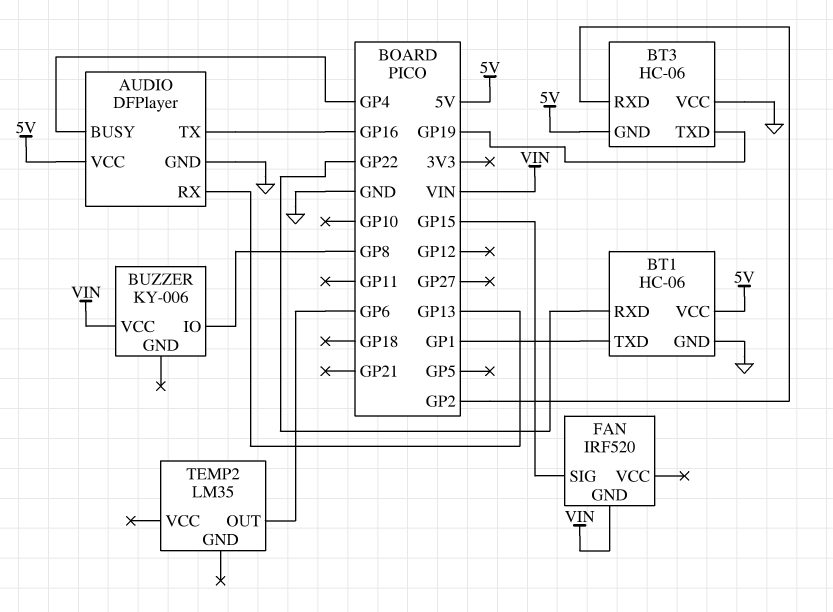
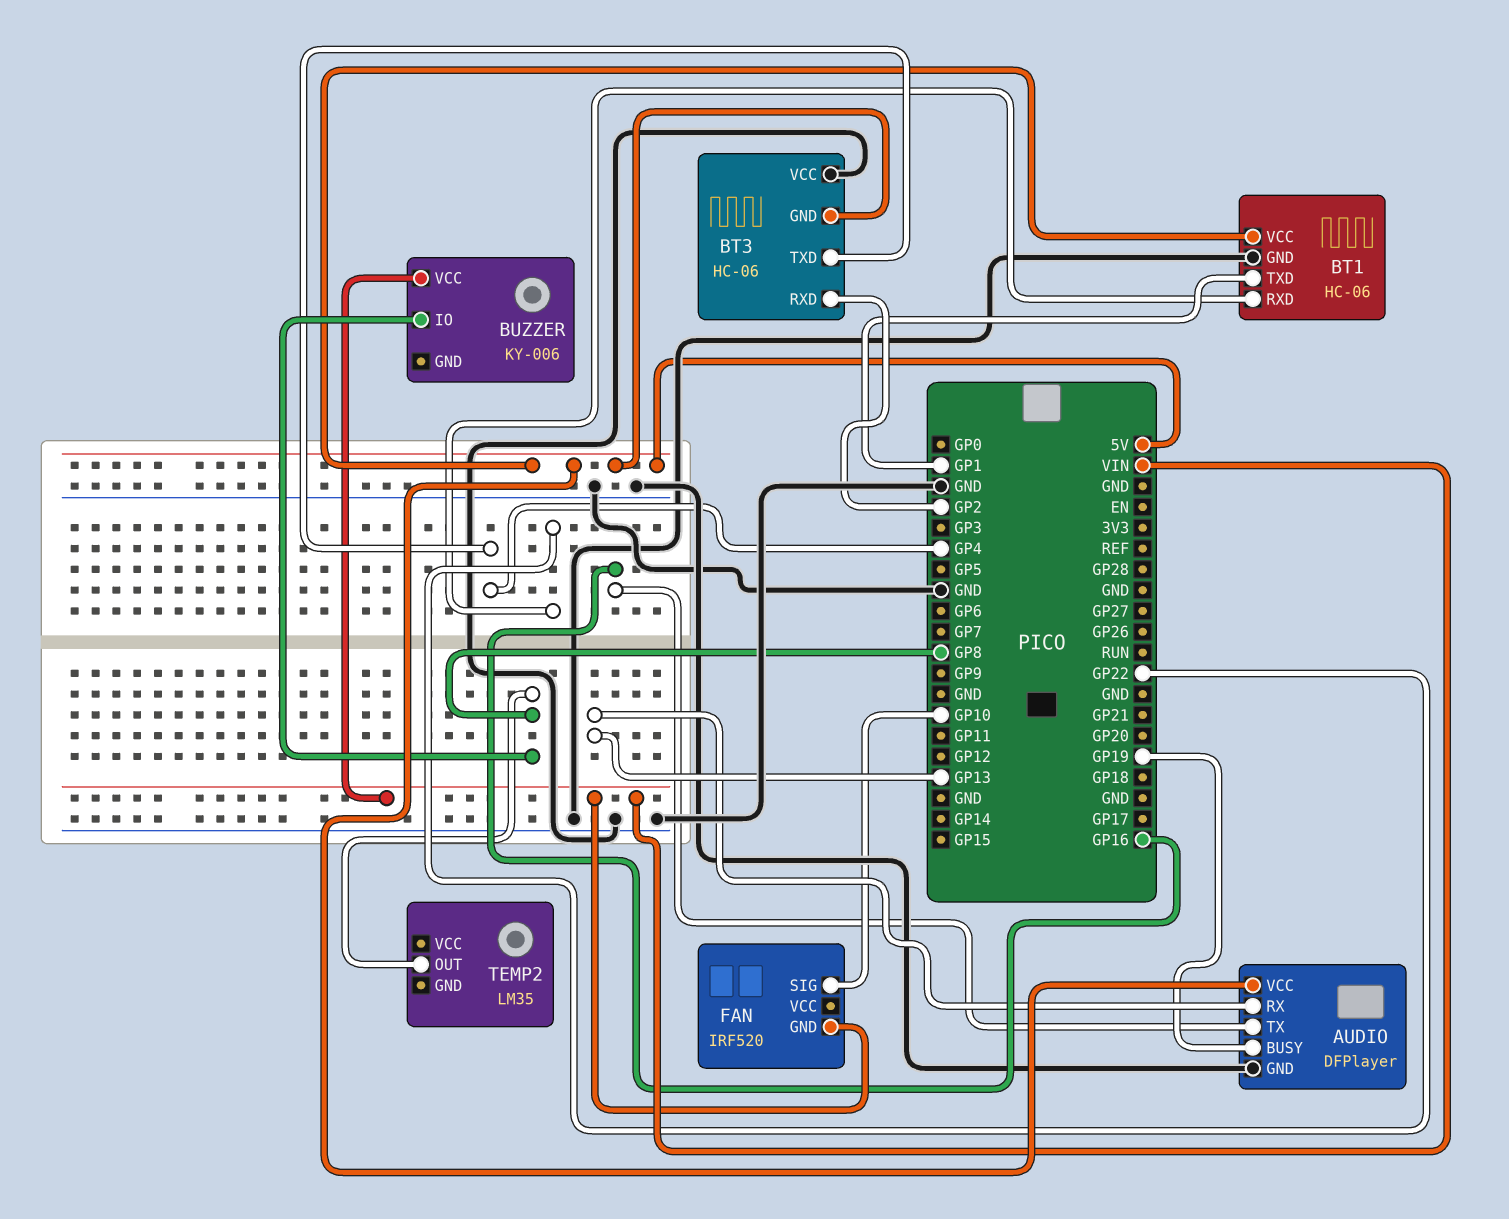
AUDIO pin BUSY: GP4 -> GP19
BT3 pin TXD: GP19 -> GP4
FAN pin SIG: GP15 -> GP10
TEMP2 pin OUT: GP6 -> GP8

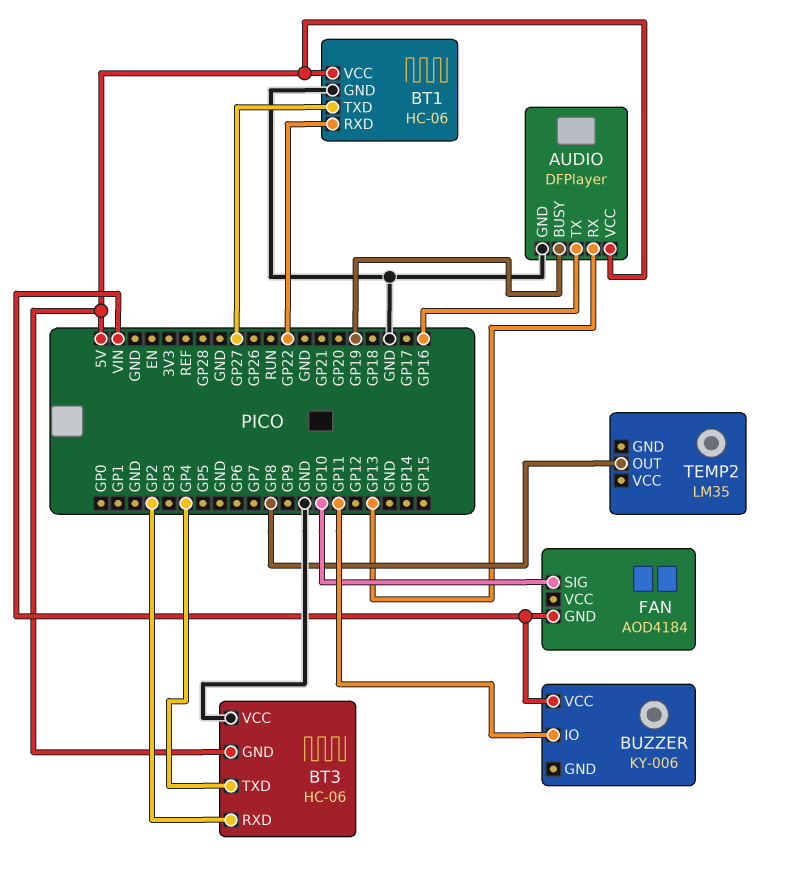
BT1 pin TXD: GP1 -> GP27
BUZZER pin IO: GP8 -> GP11
FAN: IRF520 -> AOD4184

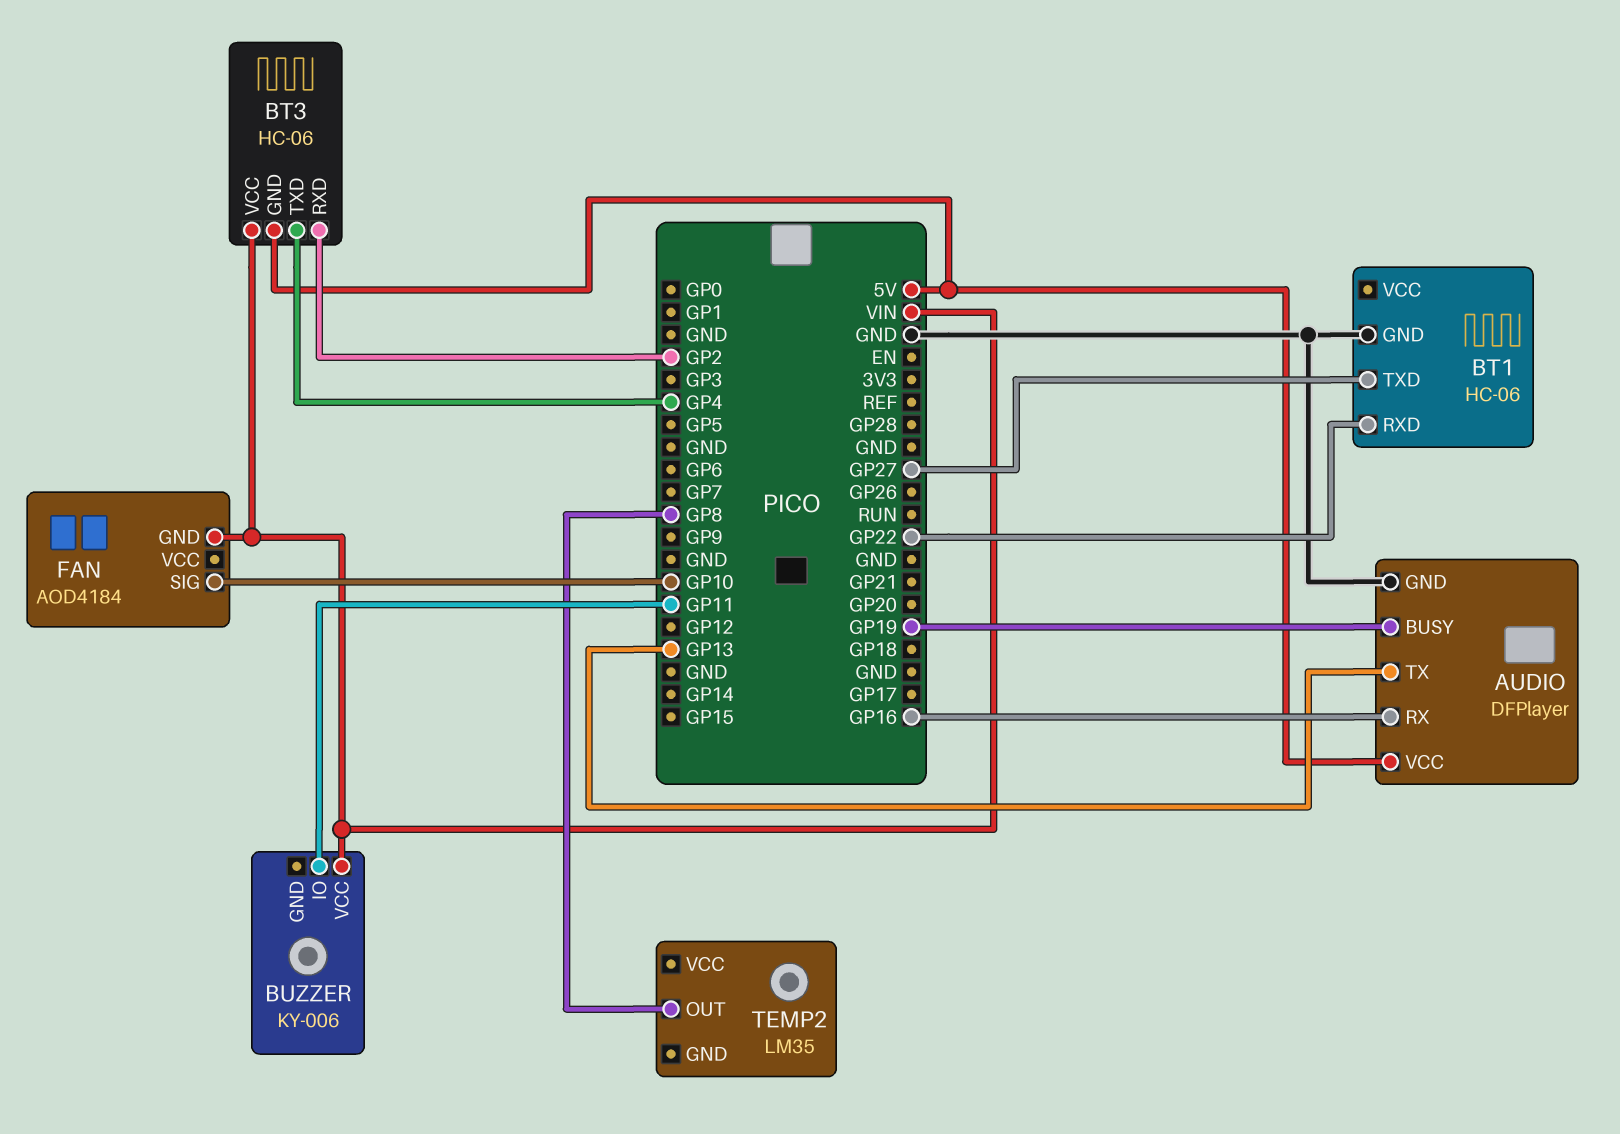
AUDIO pin RX: GP13 -> GP16
AUDIO pin TX: GP16 -> GP13
BT1 pin VCC: 5V -> none
BT3 pin VCC: GND -> VIN

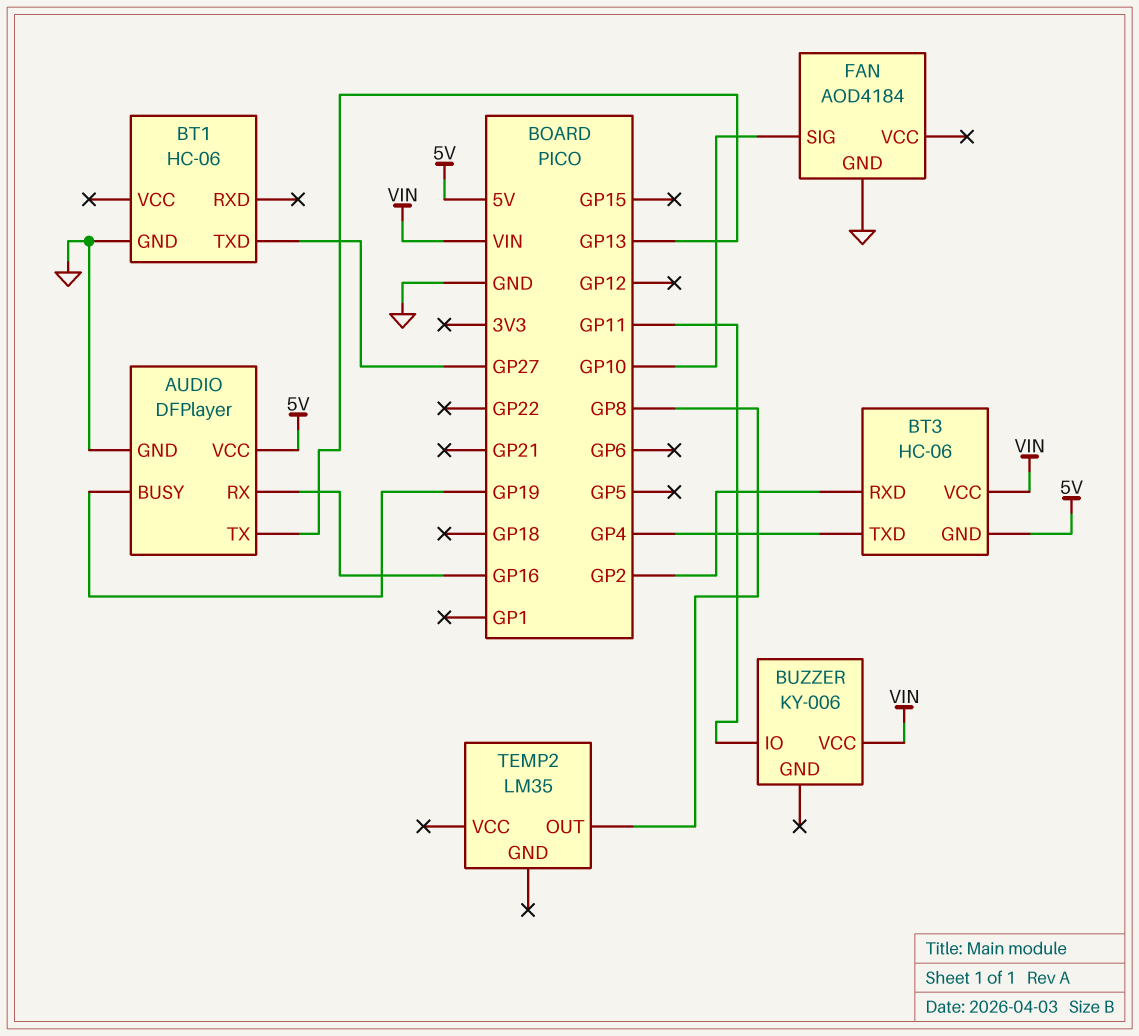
BT1 pin RXD: GP22 -> none
FAN pin GND: VIN -> GND

